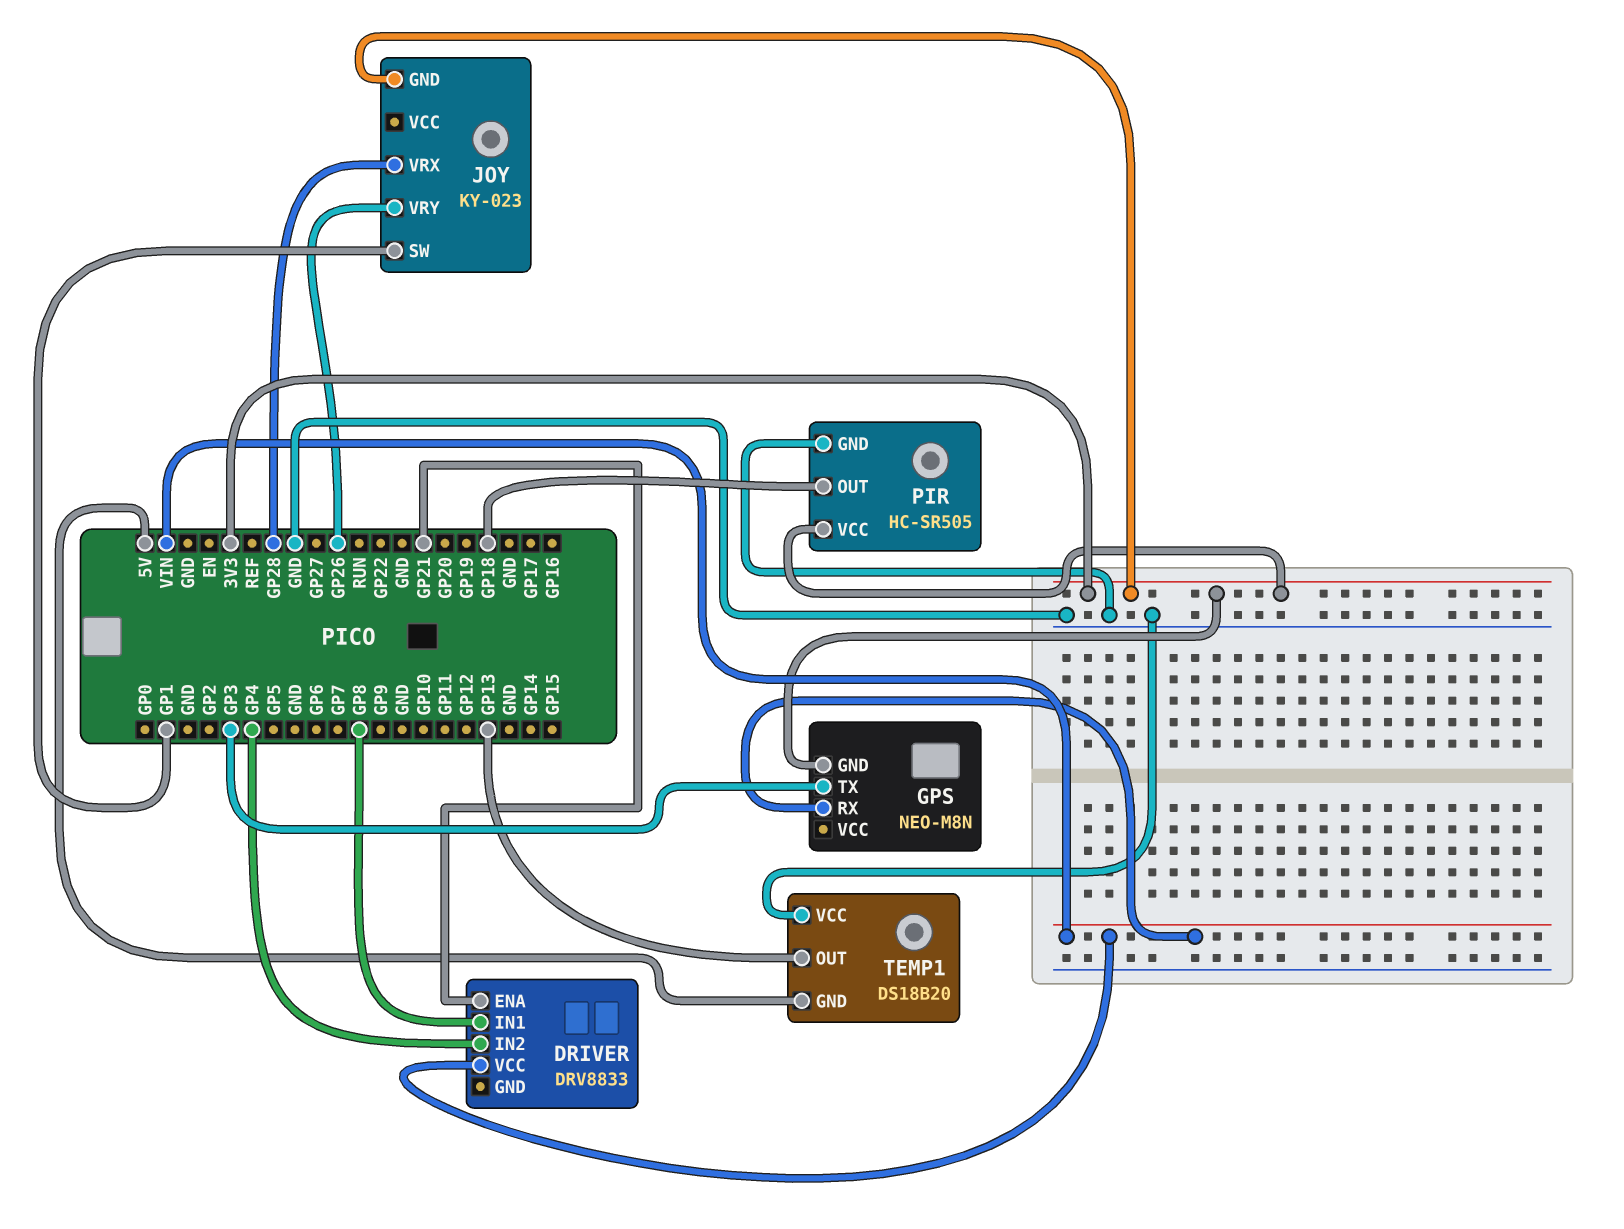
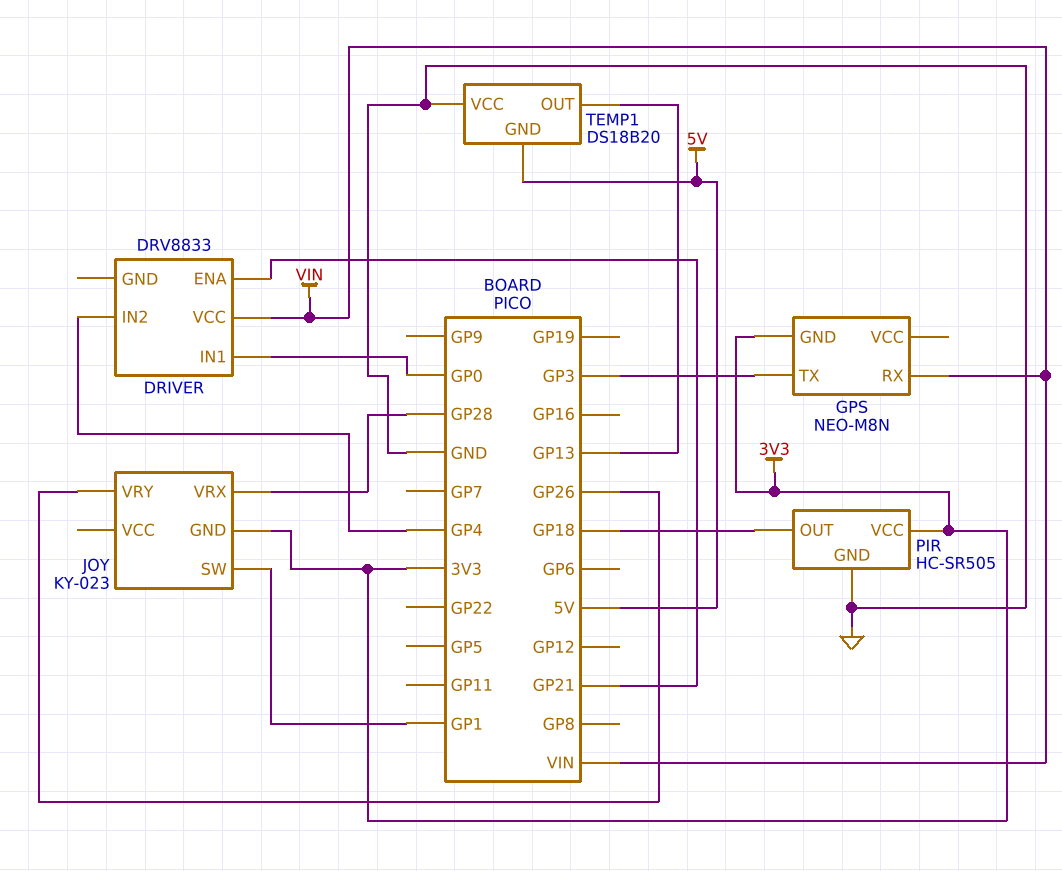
DRIVER pin IN1: GP8 -> GP0

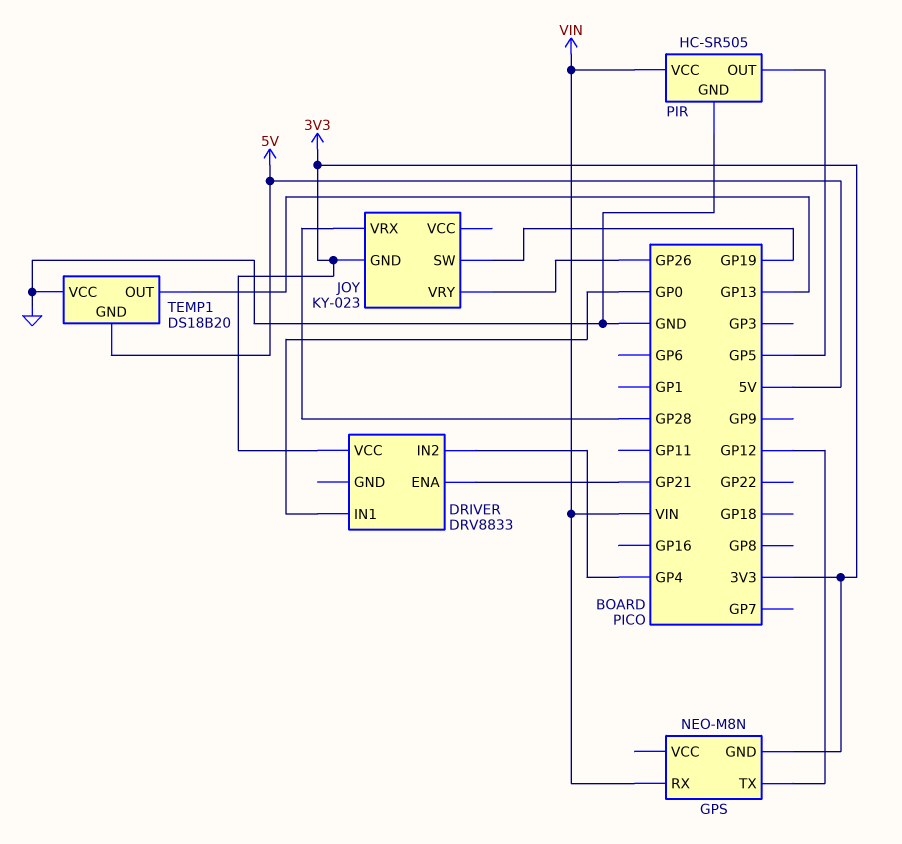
DRIVER pin VCC: VIN -> 3V3
GPS pin TX: GP3 -> GP12
JOY pin SW: GP1 -> GP19
PIR pin OUT: GP18 -> GP5
PIR pin VCC: 3V3 -> VIN

